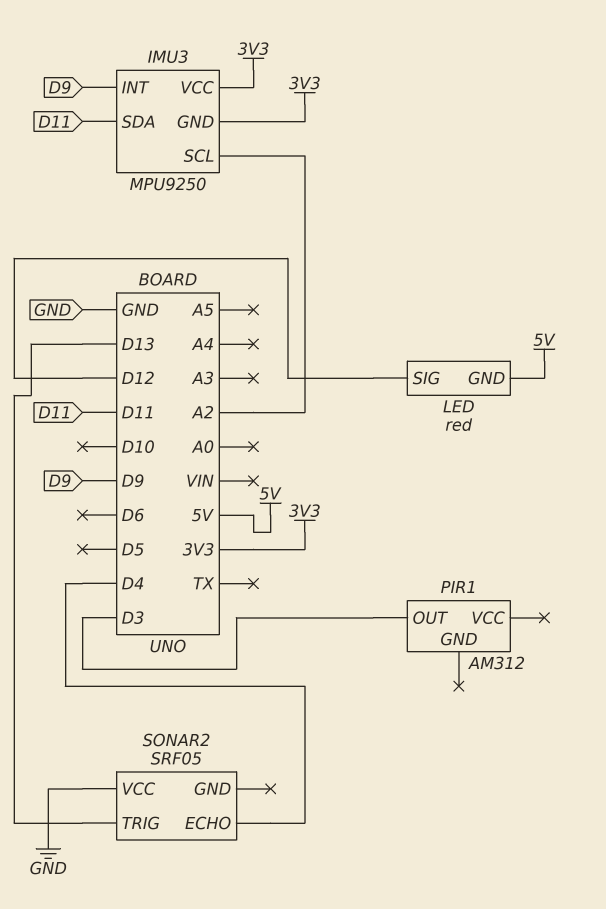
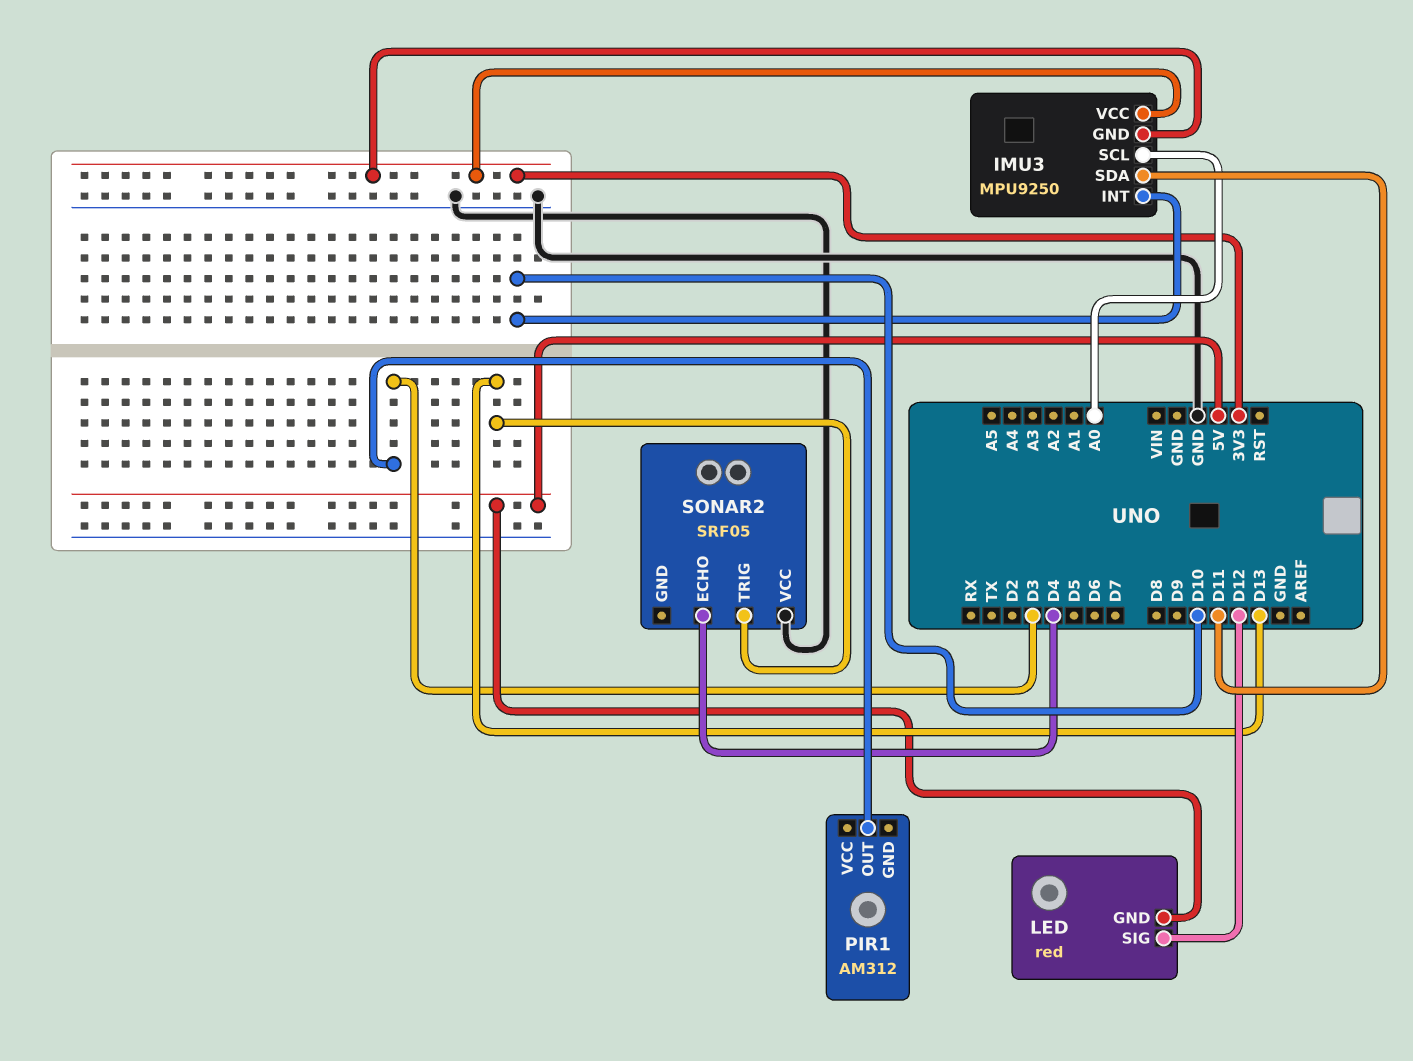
IMU3 pin INT: D9 -> D10
IMU3 pin SCL: A2 -> A0

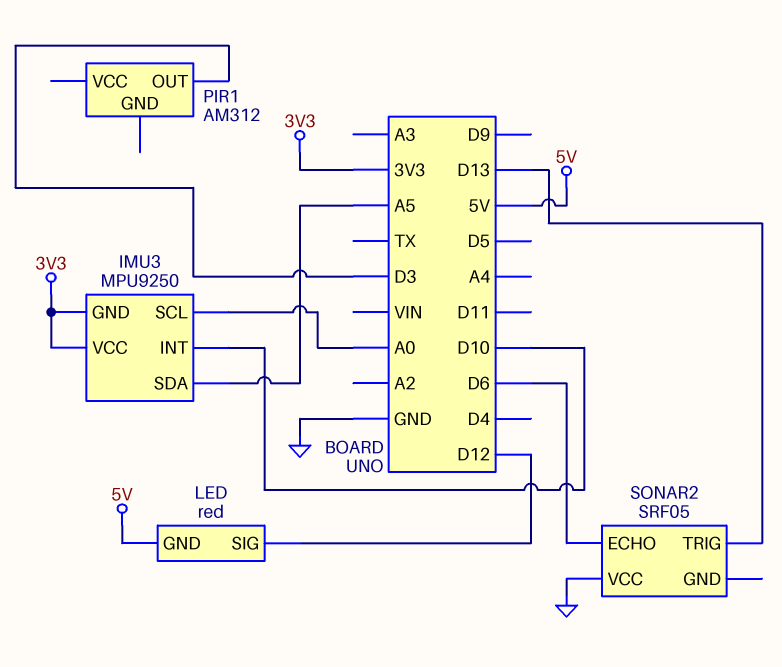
IMU3 pin SDA: D11 -> A5
SONAR2 pin ECHO: D4 -> D6

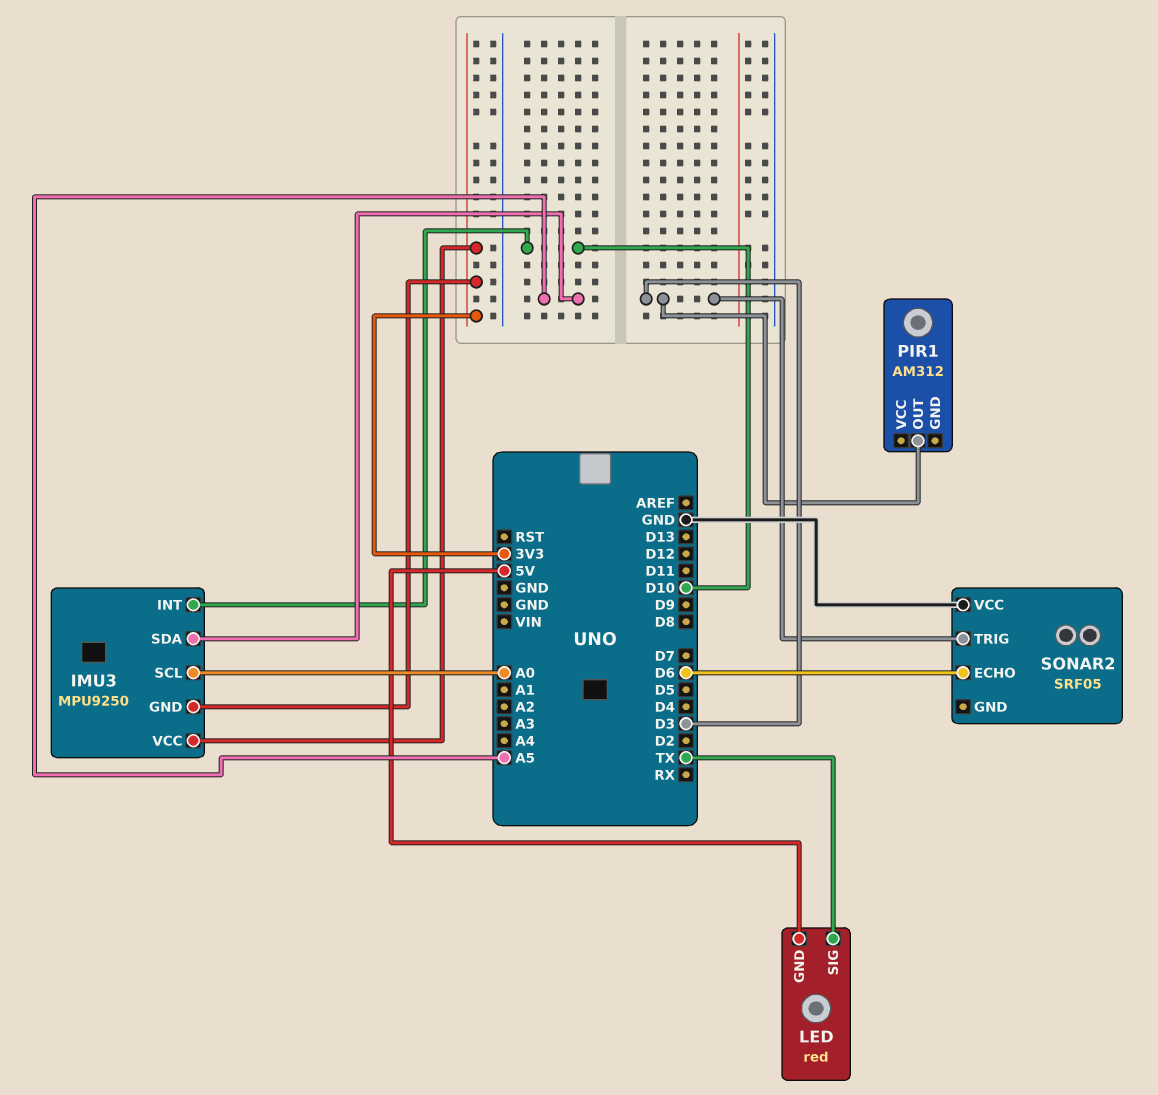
LED pin SIG: D12 -> TX
SONAR2 pin TRIG: D13 -> D3

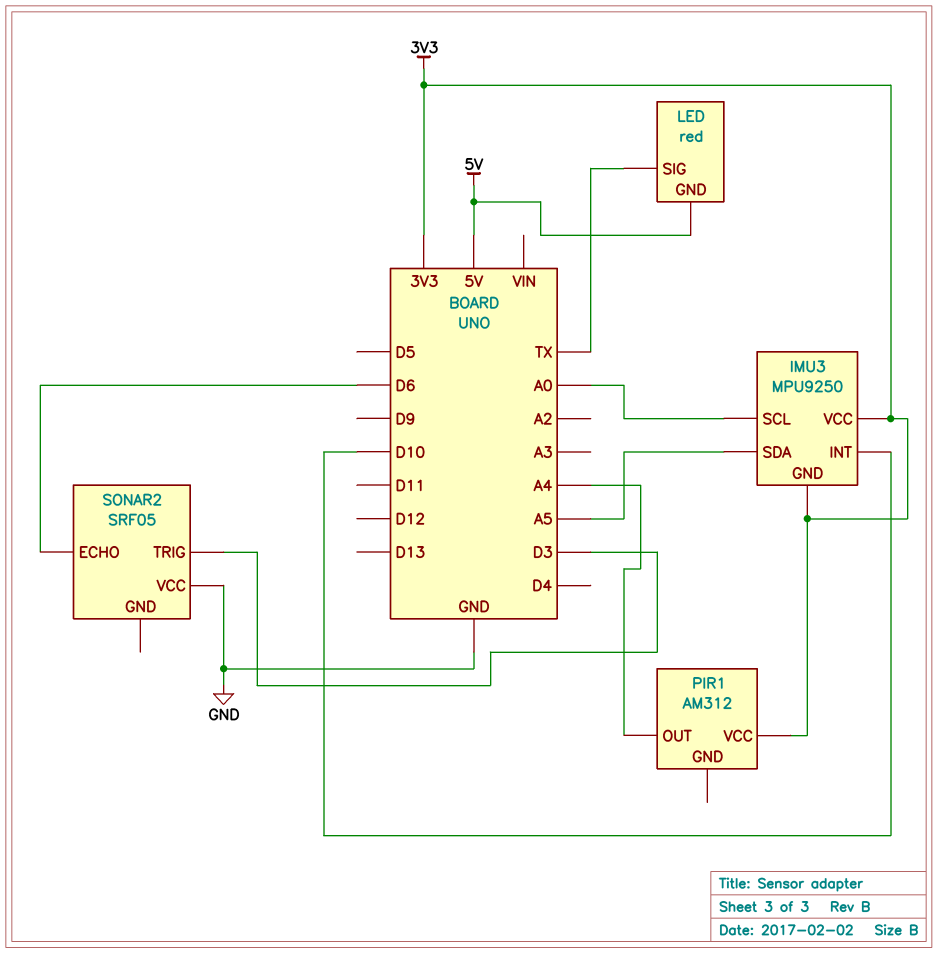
PIR1 pin OUT: D3 -> A4
PIR1 pin VCC: none -> 3V3

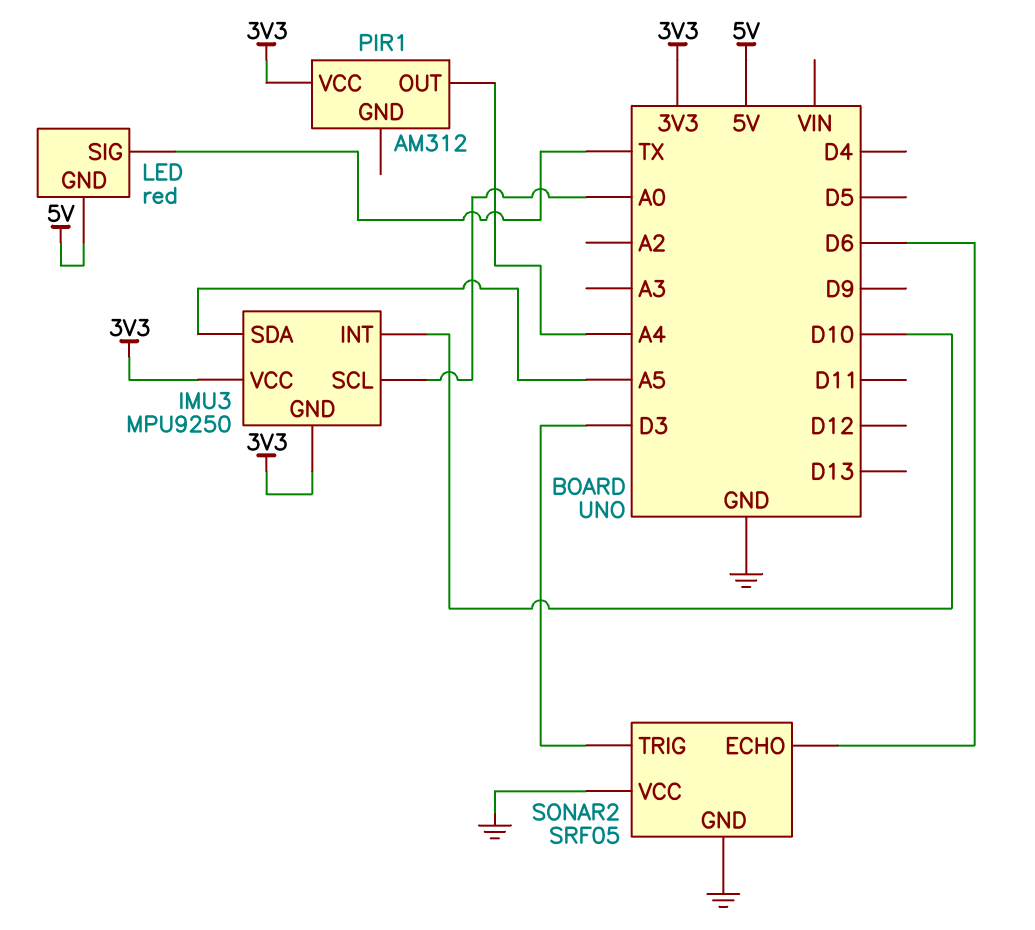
SONAR2 pin GND: none -> GND

